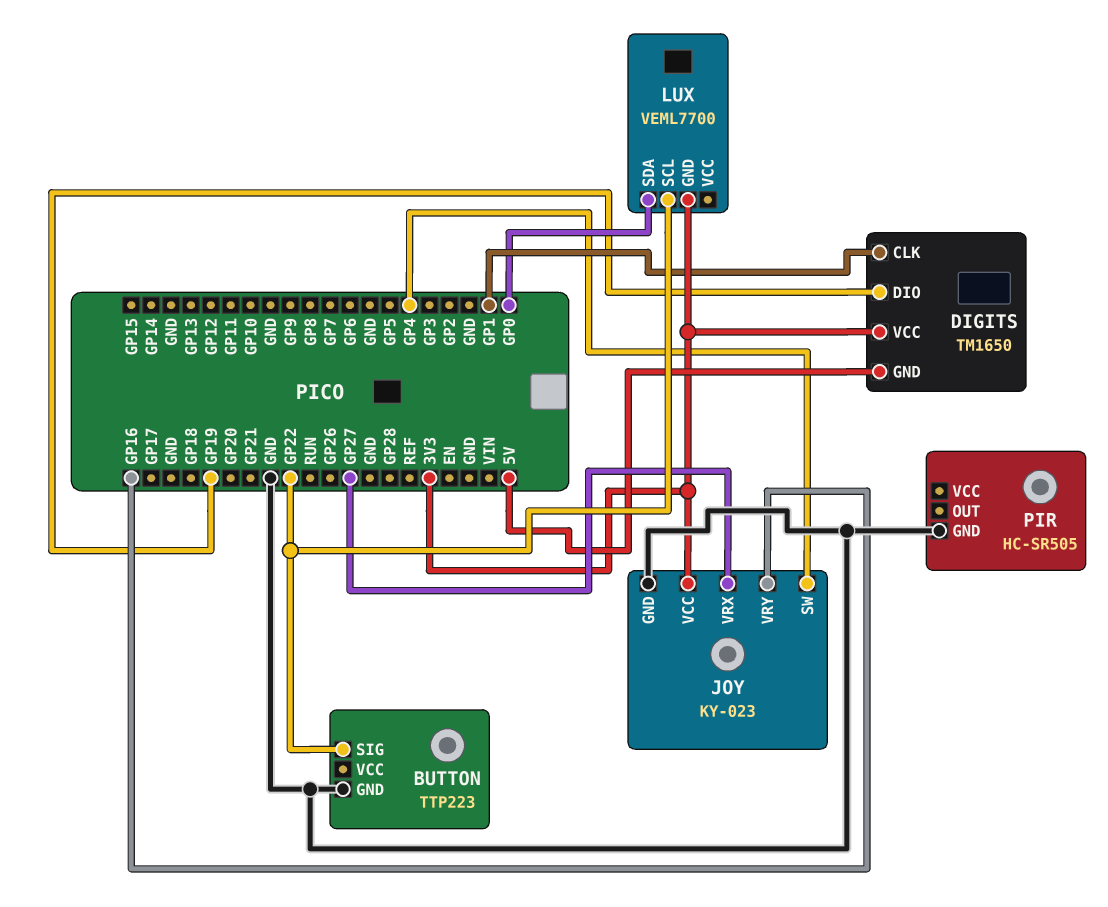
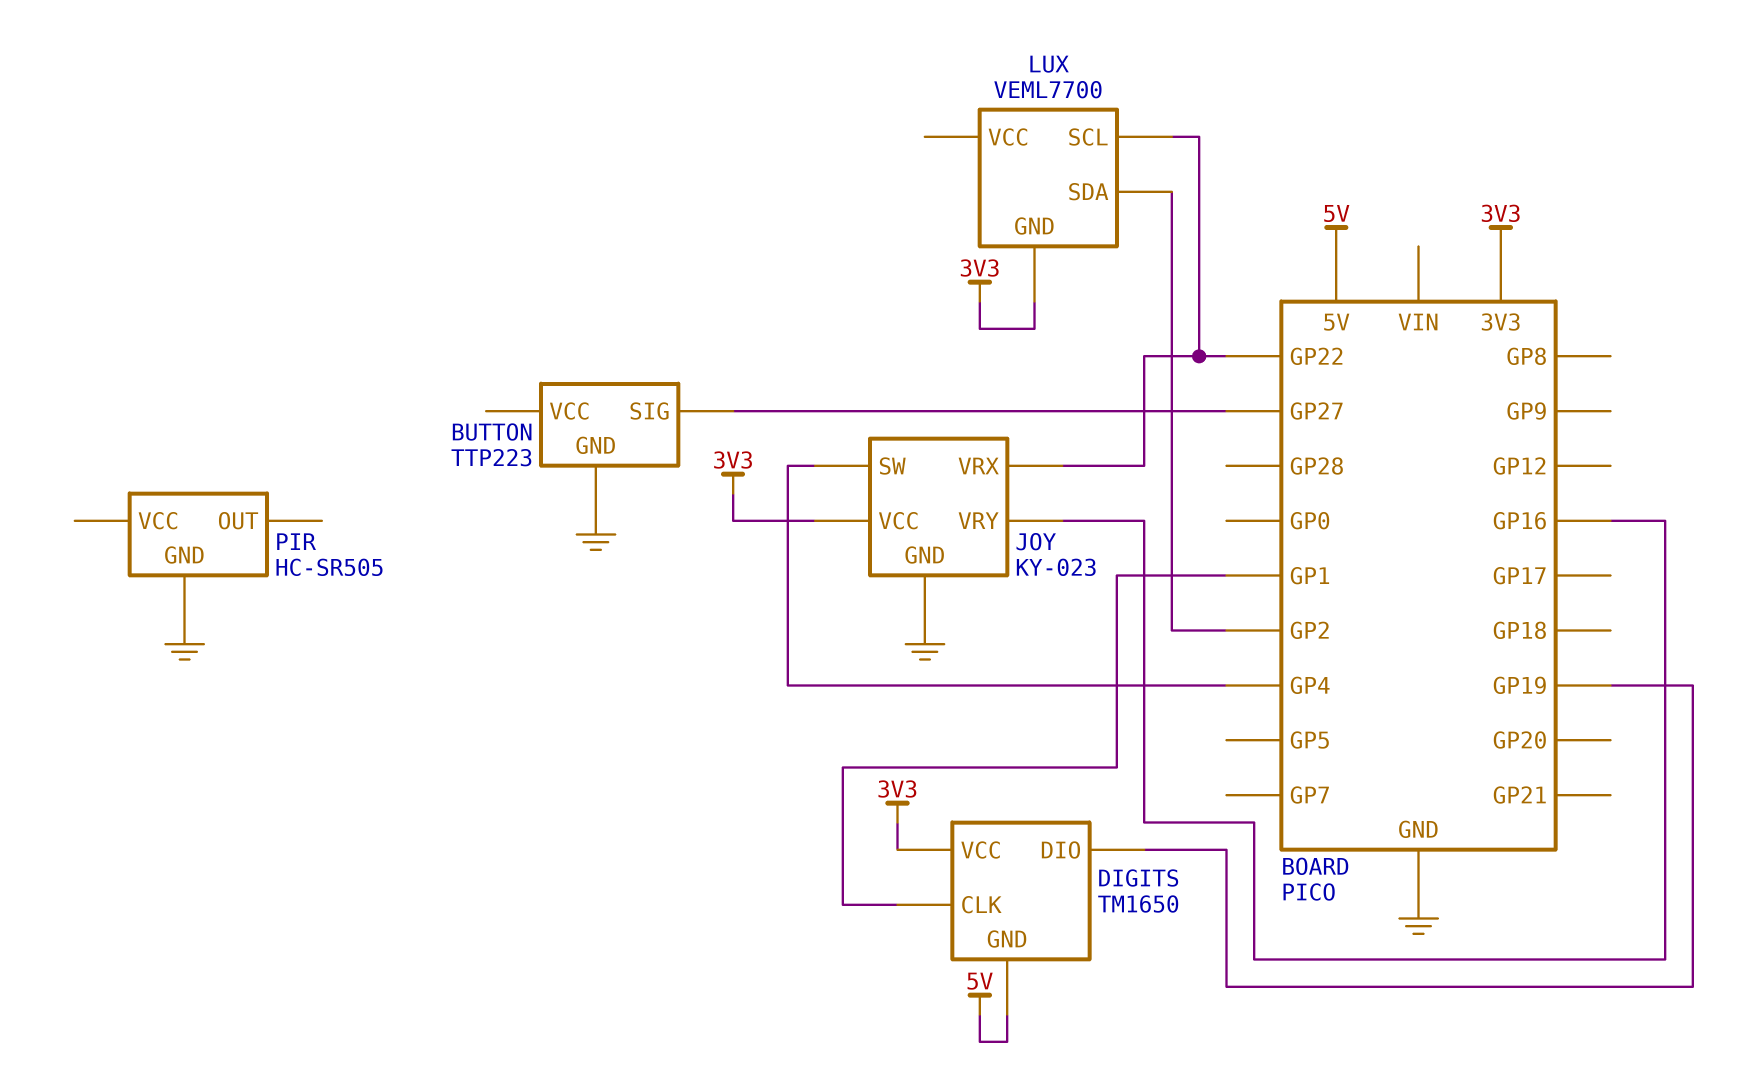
BUTTON pin SIG: GP22 -> GP27
JOY pin VRX: GP27 -> GP22
LUX pin SDA: GP0 -> GP2

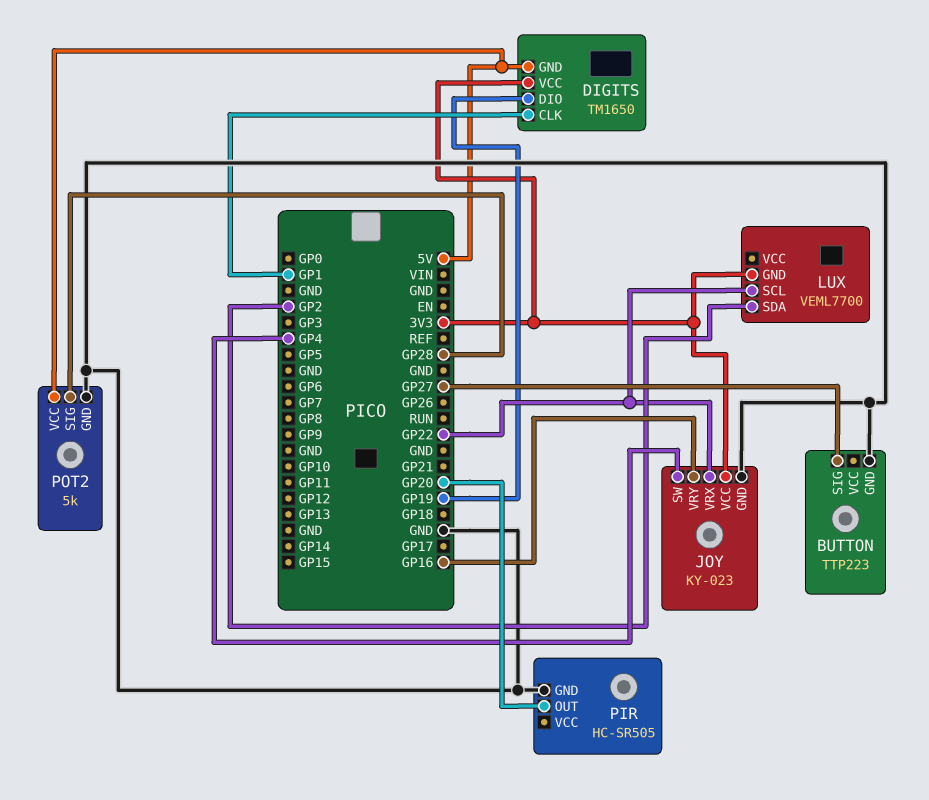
PIR pin OUT: none -> GP20
POT2: none -> 5k
POT2 pin GND: none -> GND
POT2 pin SIG: none -> GP28
POT2 pin VCC: none -> 5V

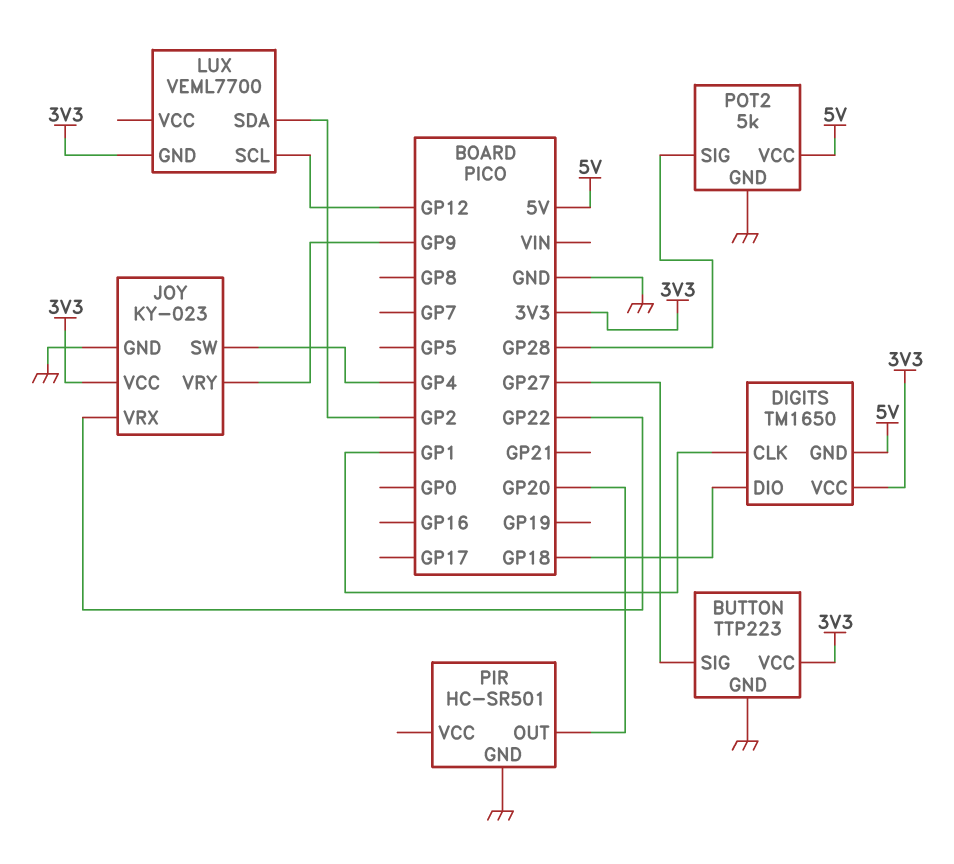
BUTTON pin VCC: none -> 3V3
DIGITS pin DIO: GP19 -> GP18
JOY pin VRY: GP16 -> GP9
LUX pin SCL: GP22 -> GP12
PIR: HC-SR505 -> HC-SR501

